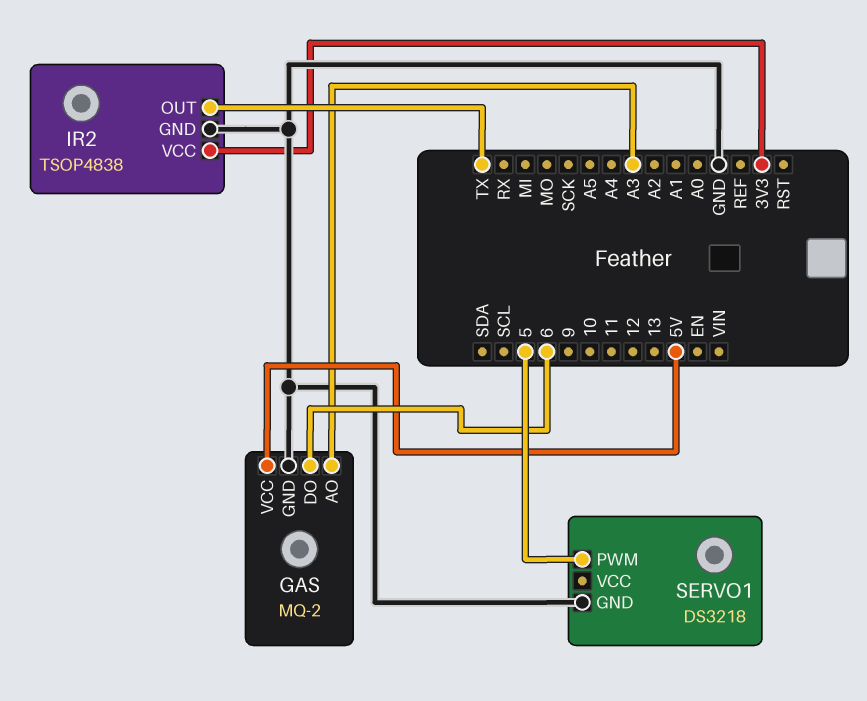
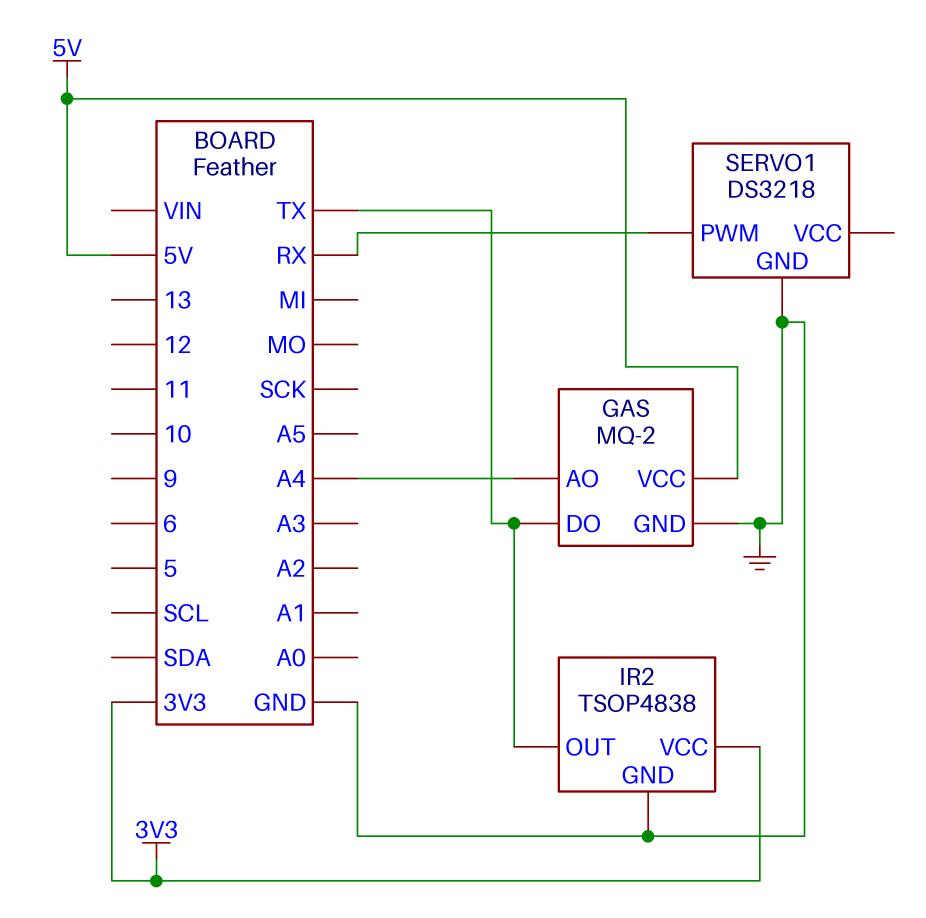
GAS pin AO: A3 -> A4
GAS pin DO: 6 -> TX
SERVO1 pin PWM: 5 -> RX

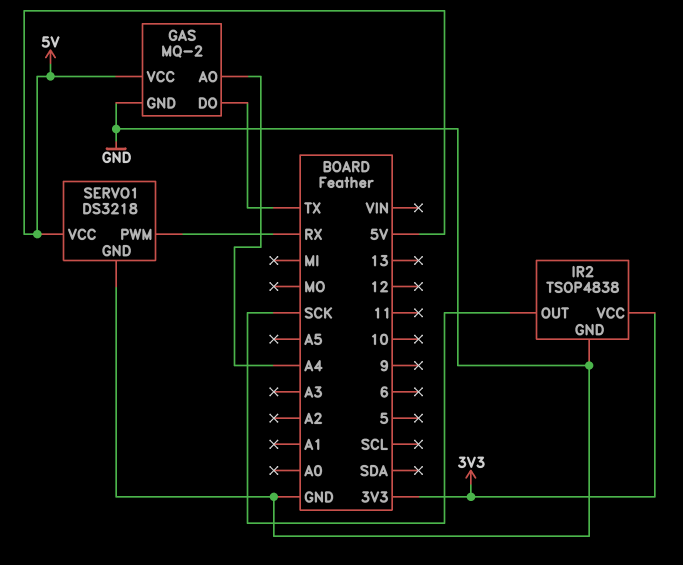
IR2 pin OUT: TX -> SCK
SERVO1 pin VCC: none -> 5V

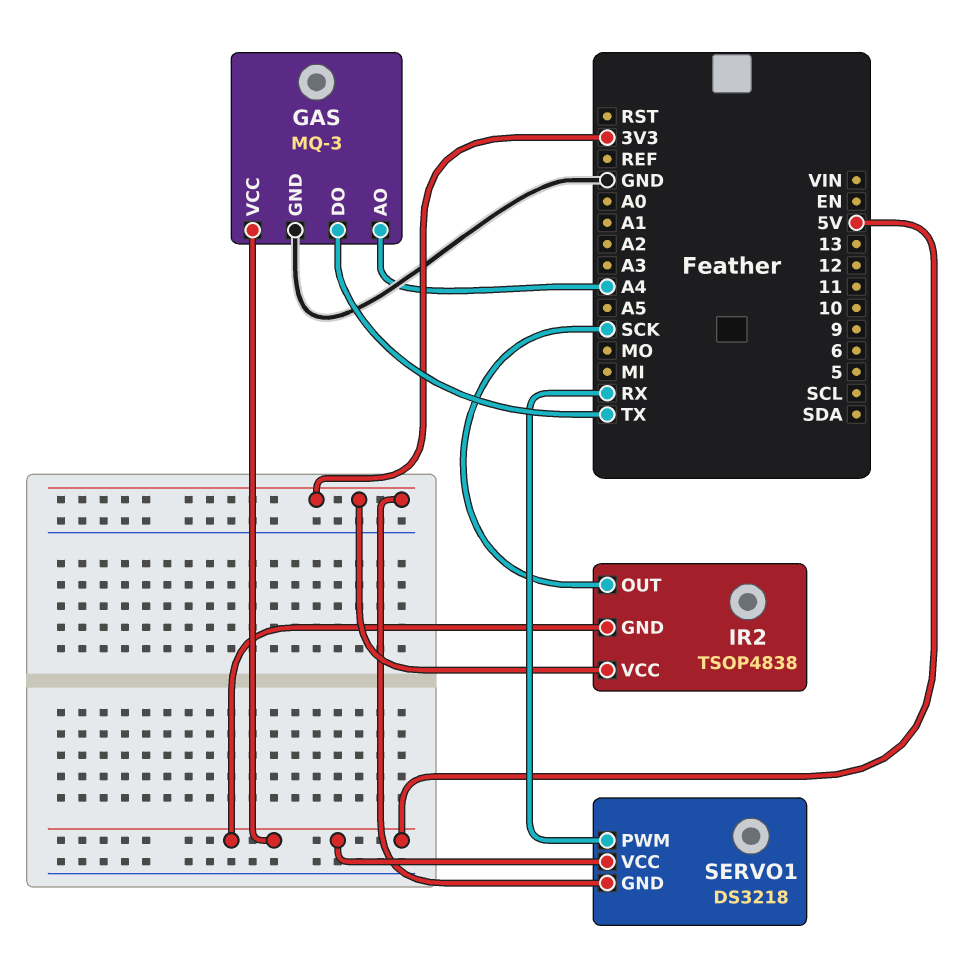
GAS: MQ-2 -> MQ-3
IR2 pin GND: GND -> 5V
SERVO1 pin GND: GND -> 3V3

